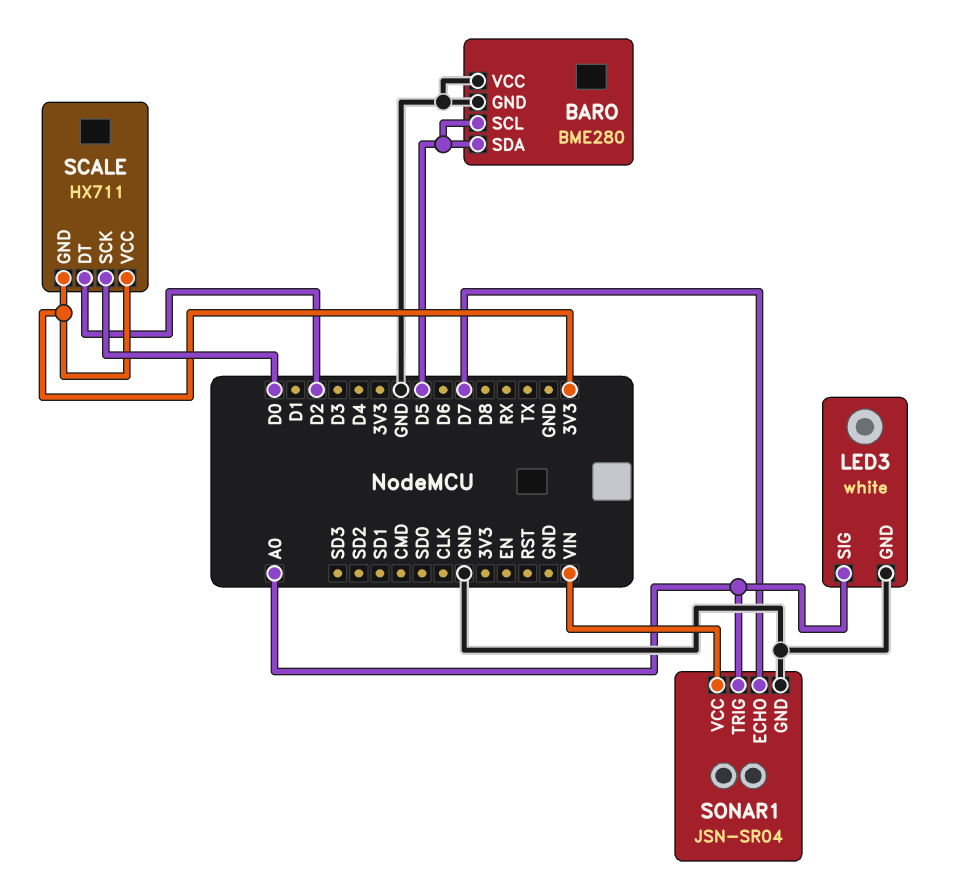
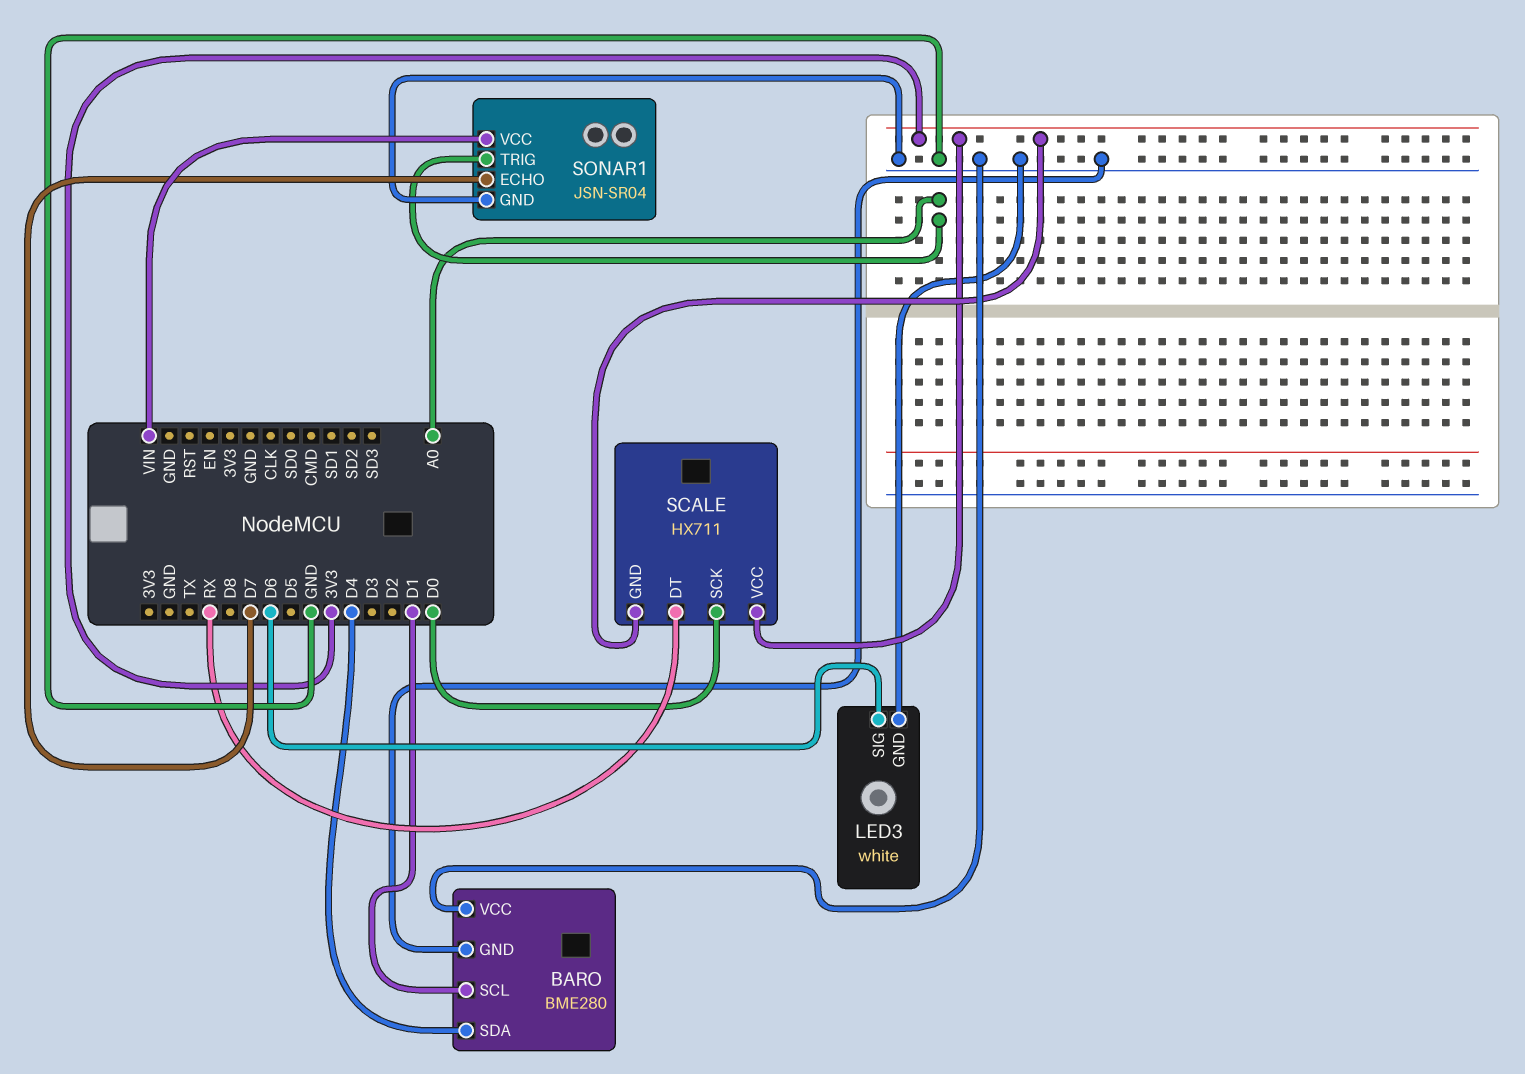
BARO pin SCL: D5 -> D1
BARO pin SDA: D5 -> D4
LED3 pin SIG: A0 -> D6
SCALE pin DT: D2 -> RX

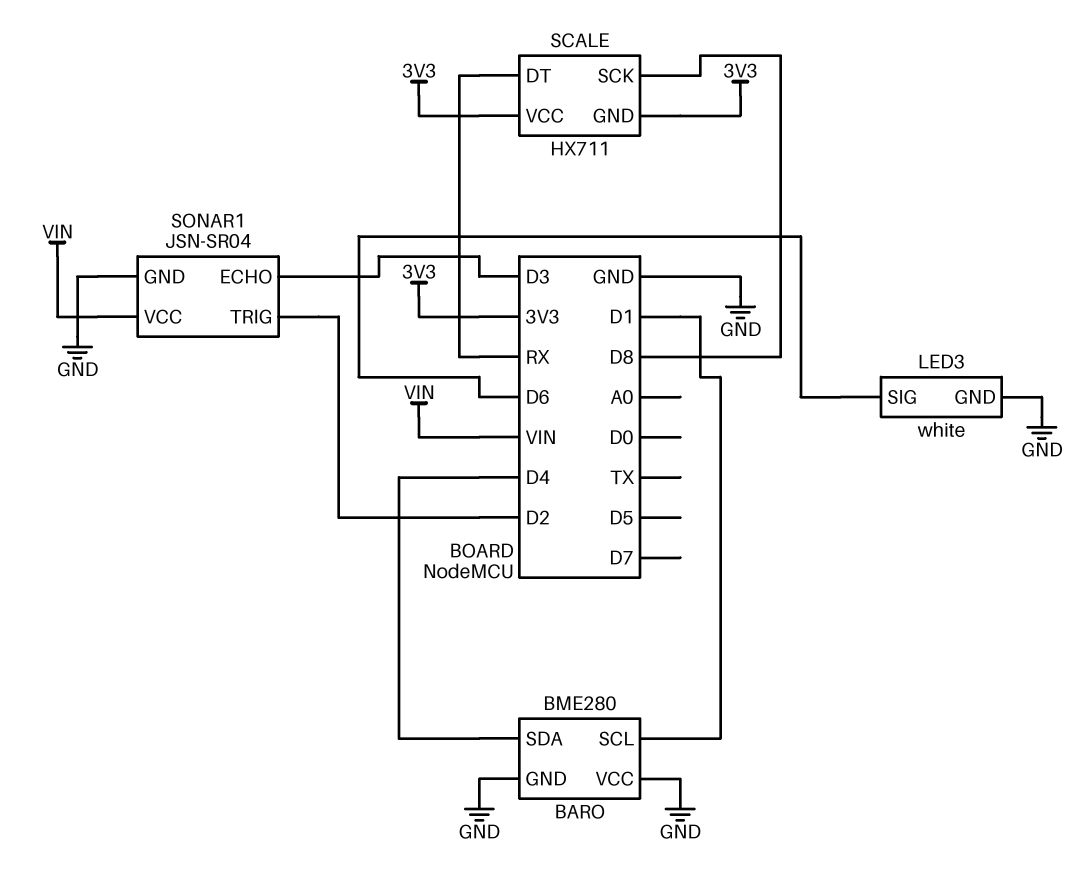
SCALE pin SCK: D0 -> D8
SONAR1 pin ECHO: D7 -> D3
SONAR1 pin TRIG: A0 -> D2

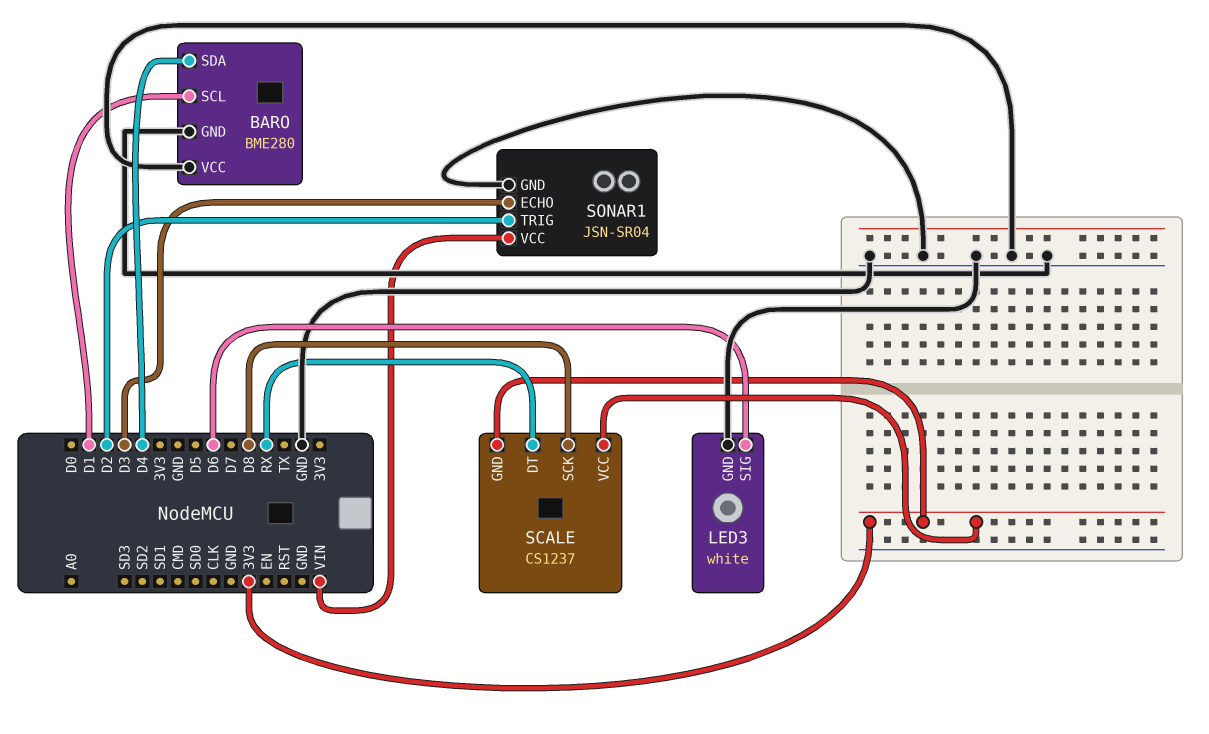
SCALE: HX711 -> CS1237

